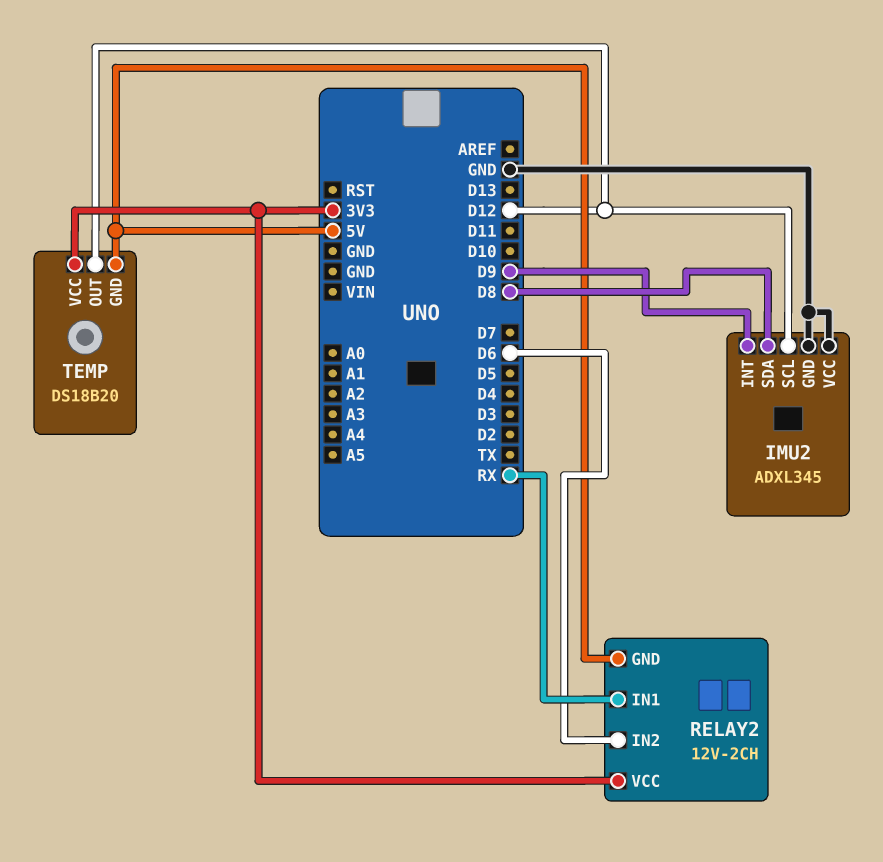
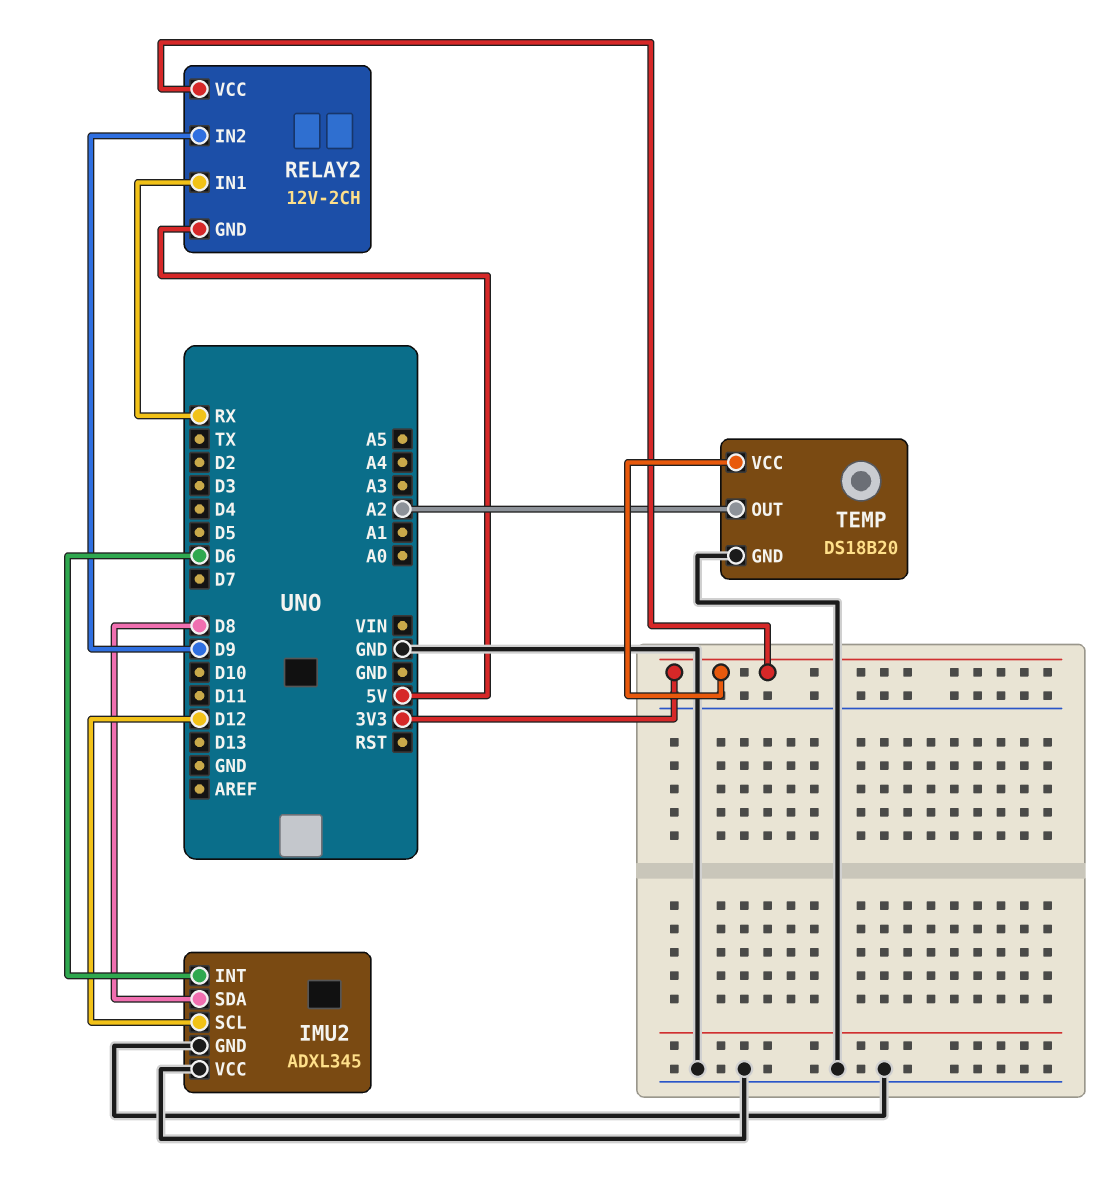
IMU2 pin INT: D9 -> D6
RELAY2 pin IN2: D6 -> D9
TEMP pin GND: 5V -> GND
TEMP pin OUT: D12 -> A2

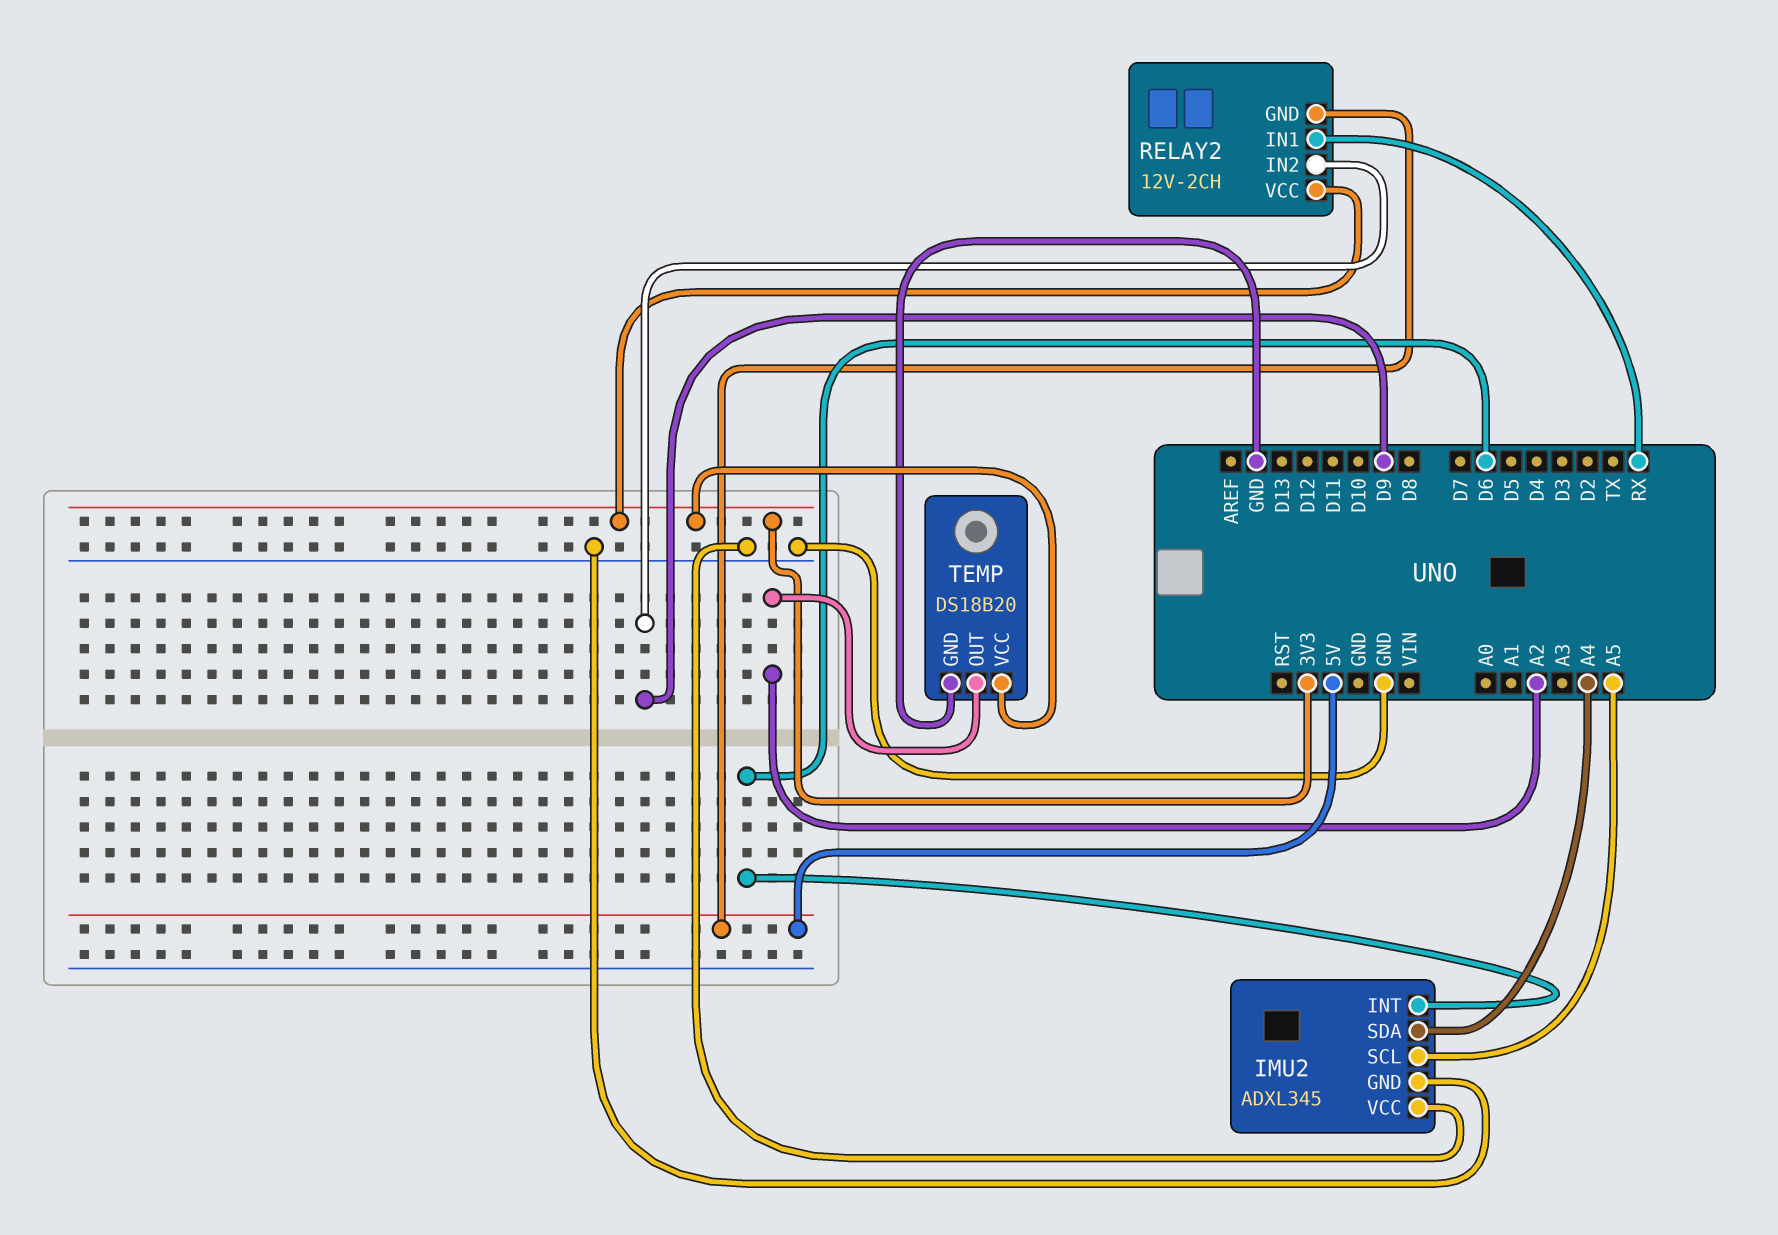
IMU2 pin SCL: D12 -> A5
IMU2 pin SDA: D8 -> A4

